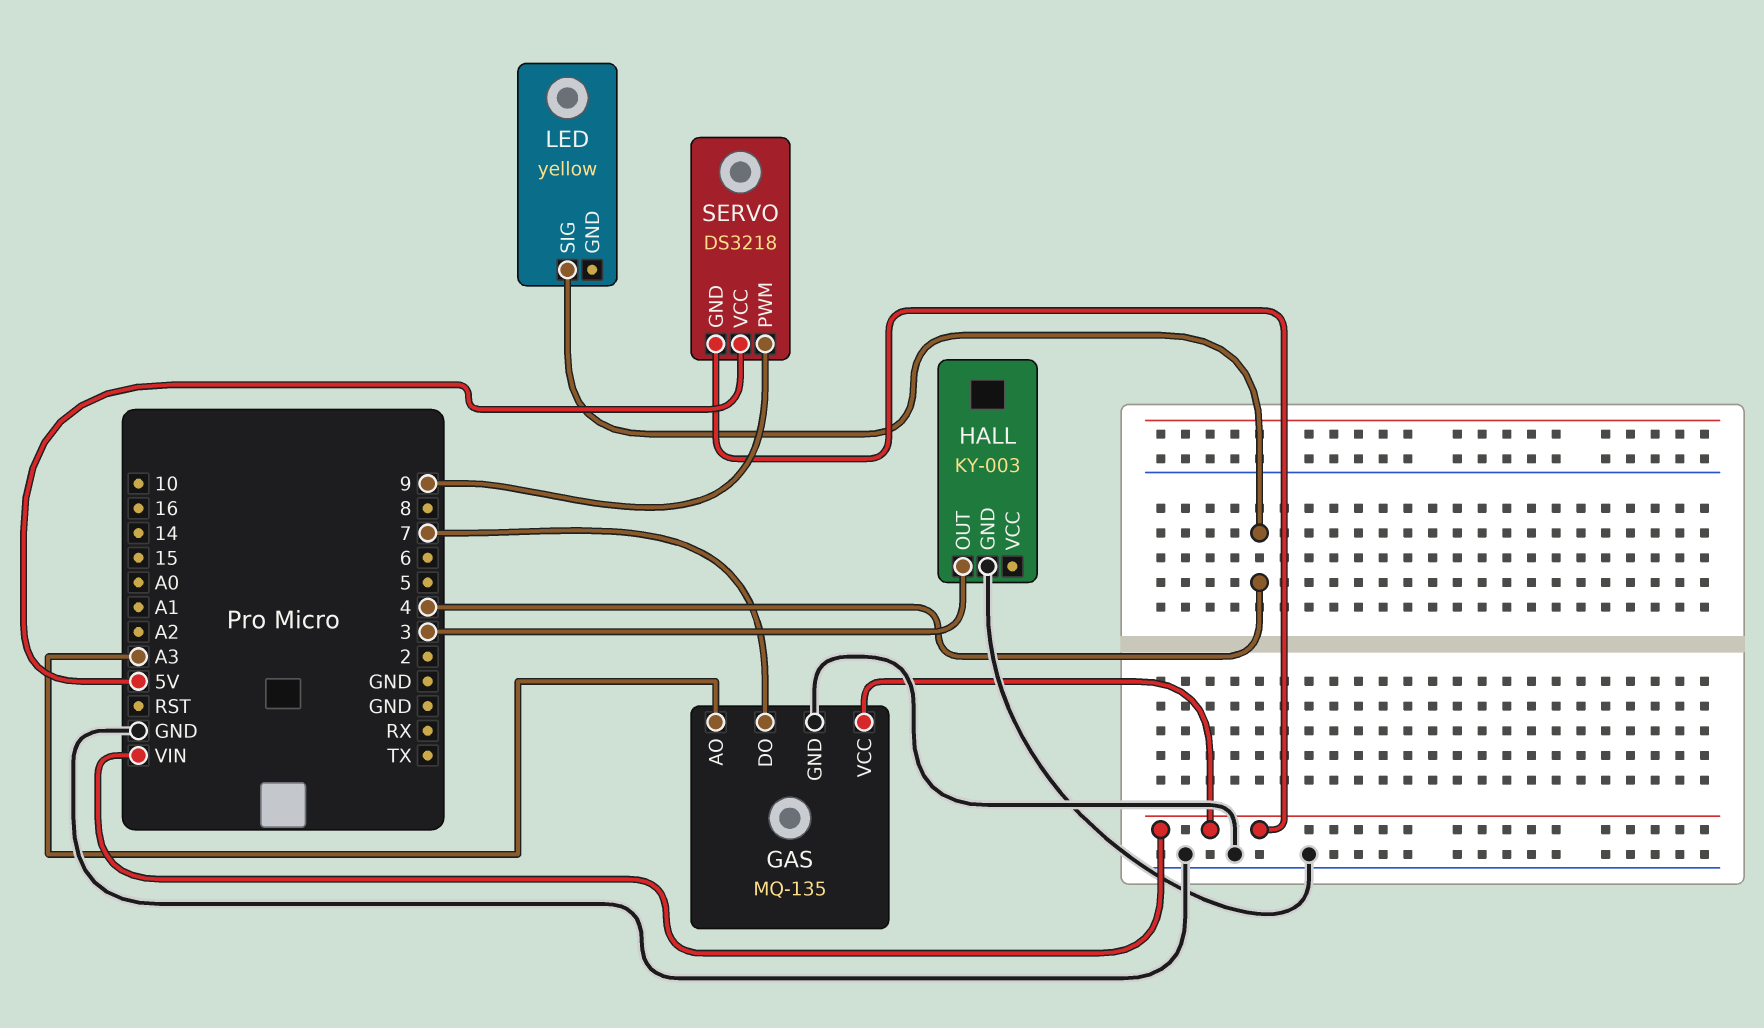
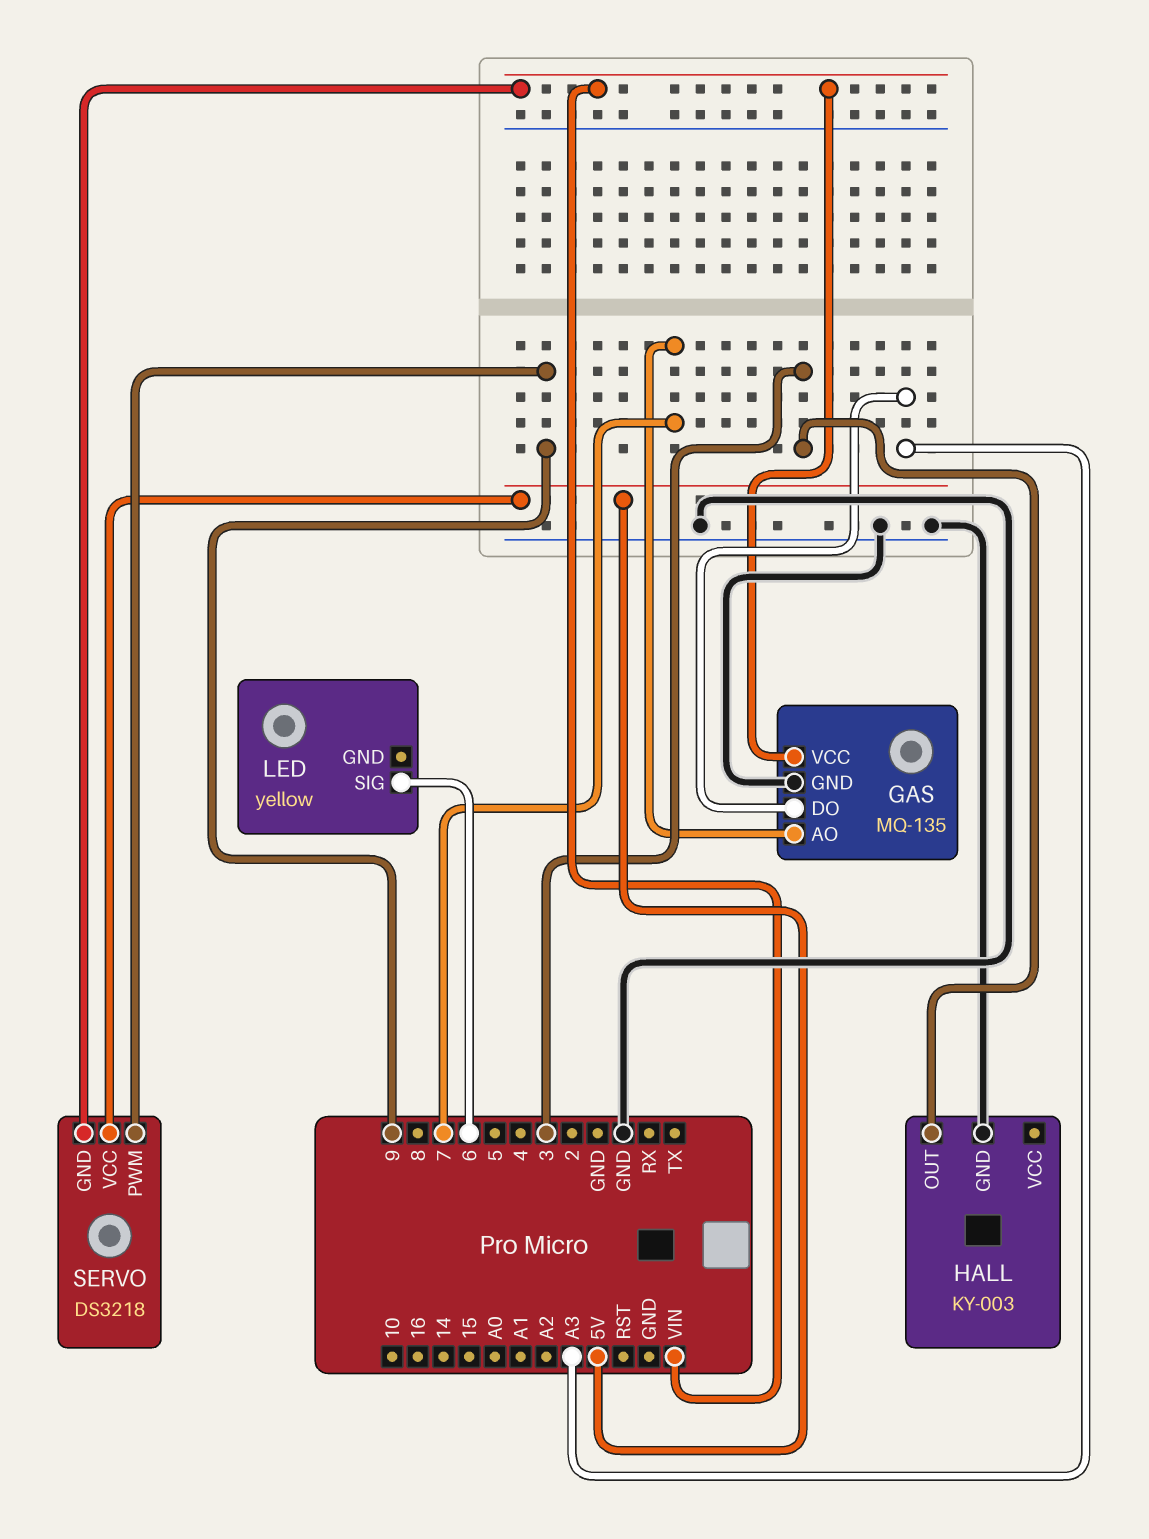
GAS pin AO: A3 -> 7
GAS pin DO: 7 -> A3
LED pin SIG: 4 -> 6

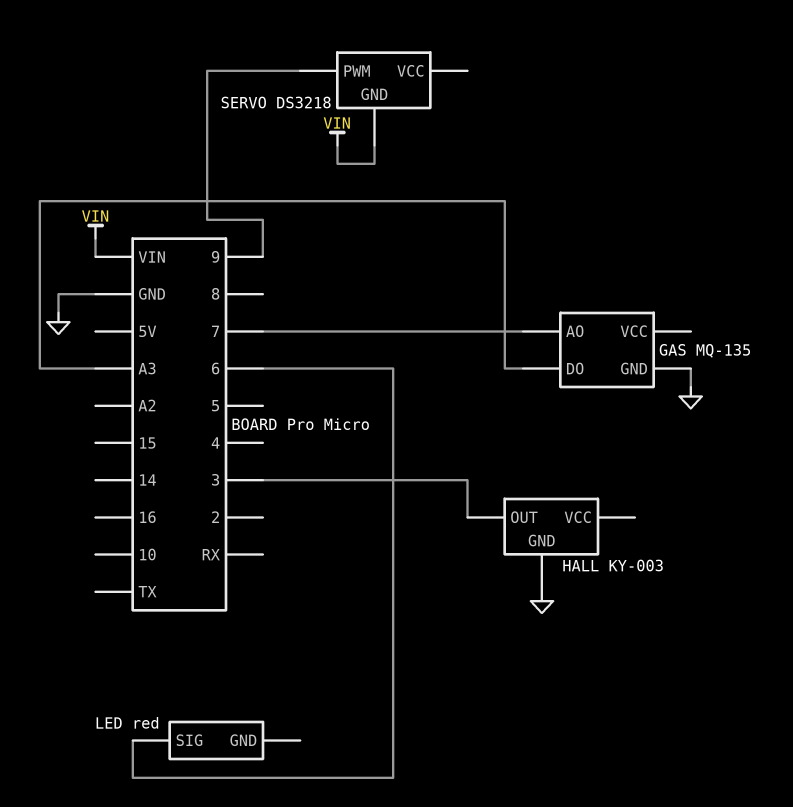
GAS pin VCC: VIN -> none
LED: yellow -> red
SERVO pin VCC: 5V -> none

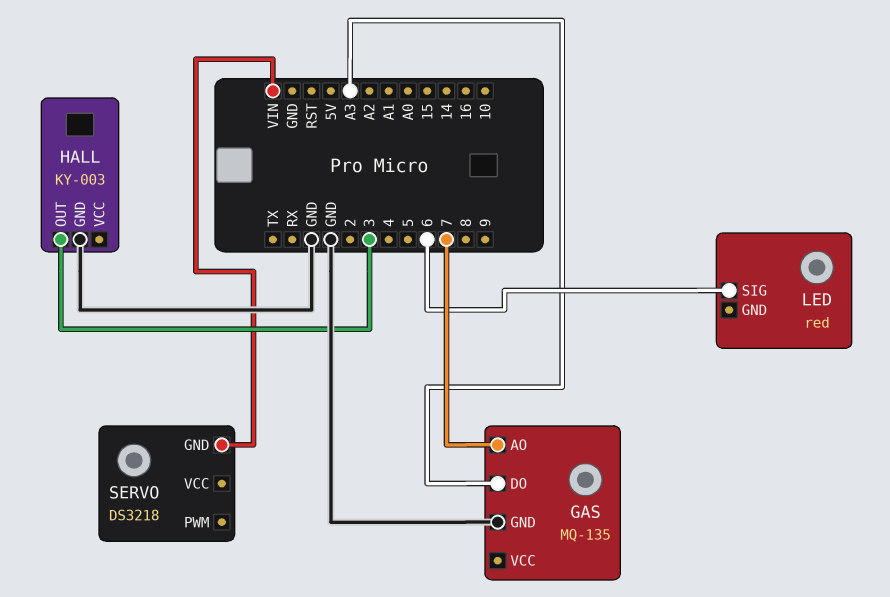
SERVO pin PWM: 9 -> none

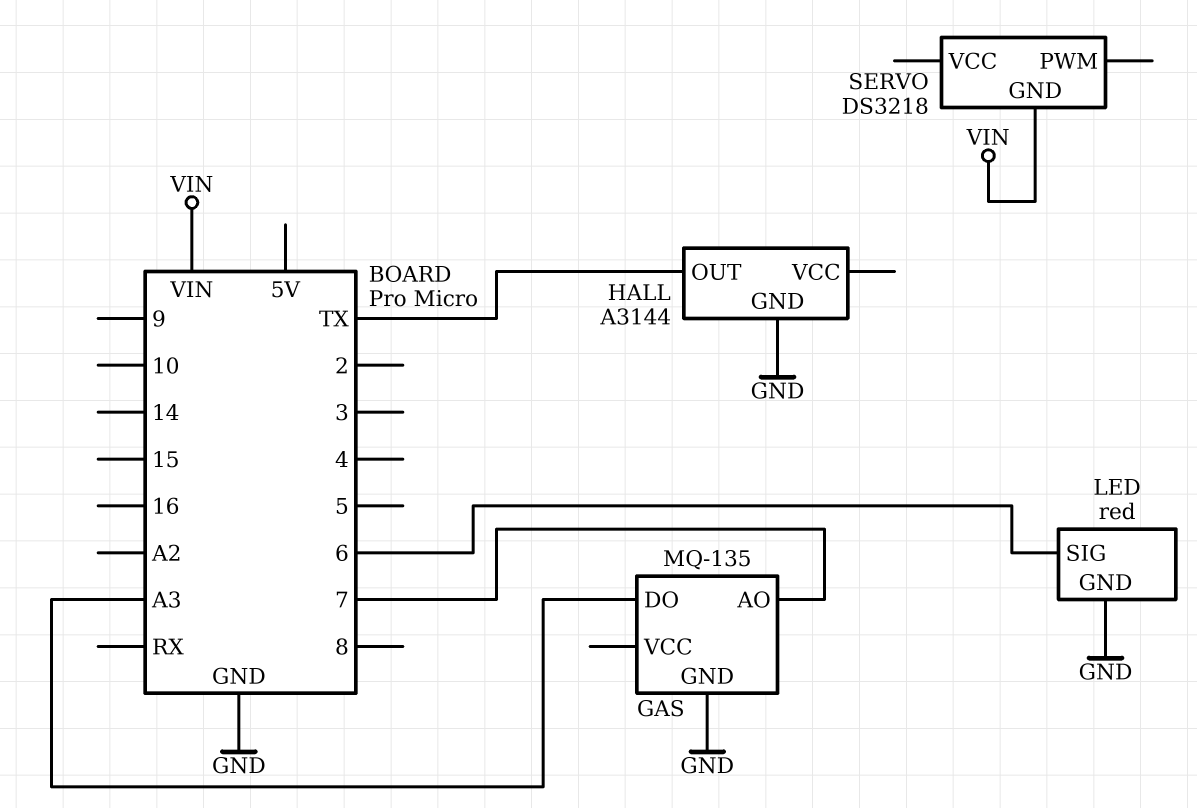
HALL: KY-003 -> A3144
HALL pin OUT: 3 -> TX
LED pin GND: none -> GND

